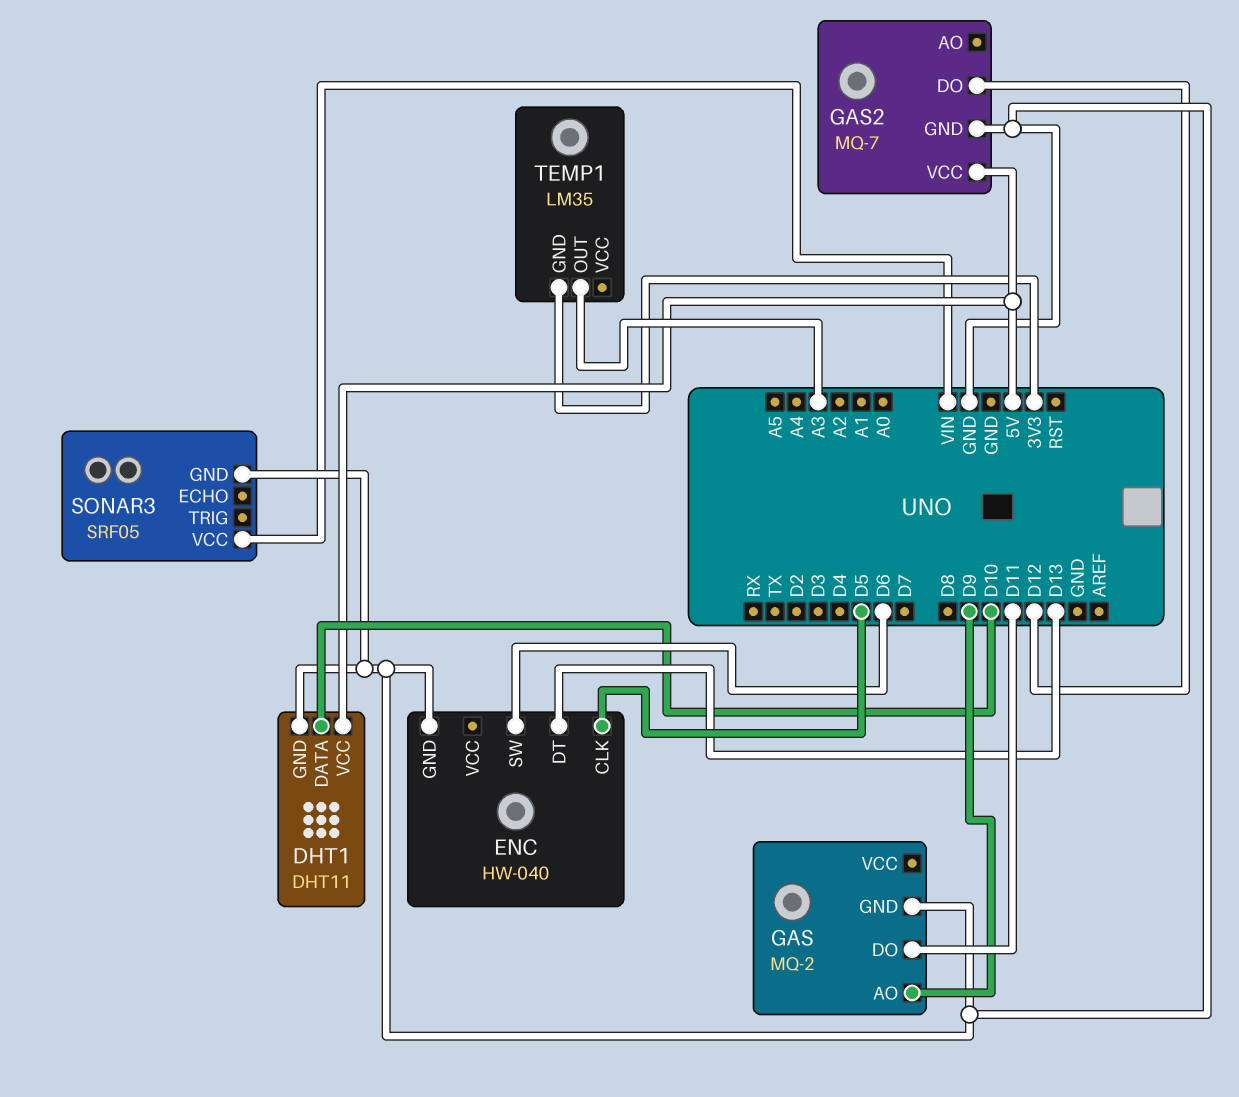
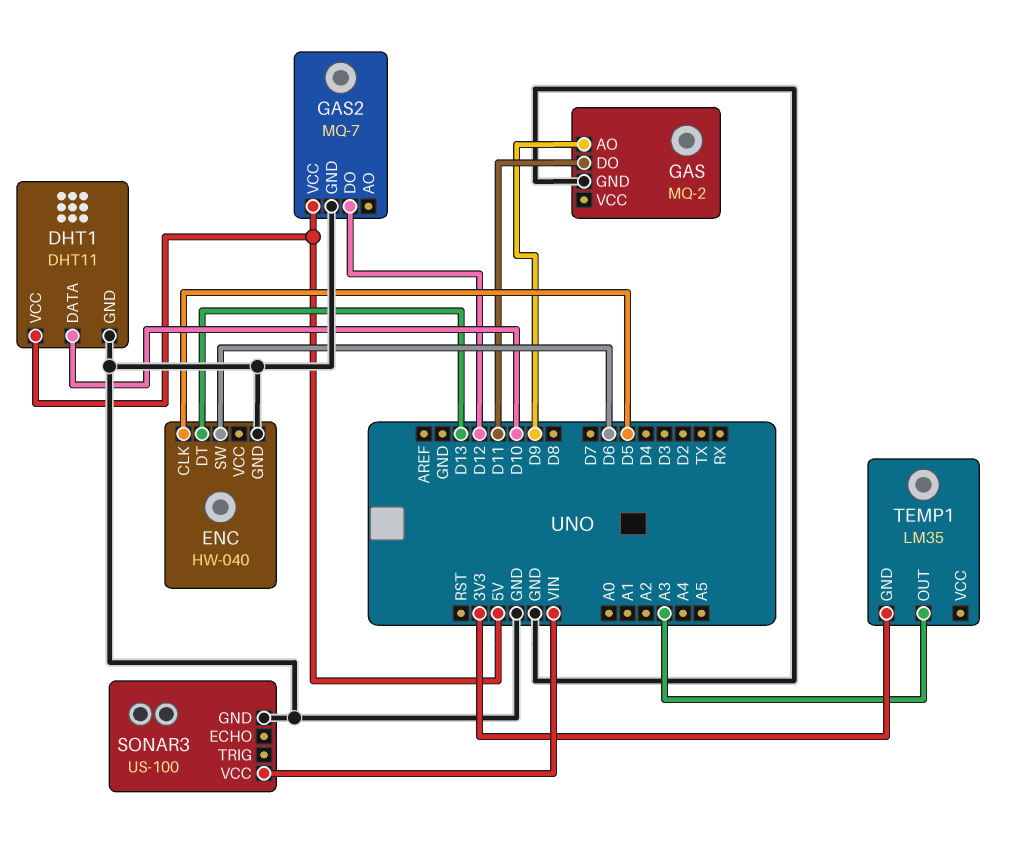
SONAR3: SRF05 -> US-100

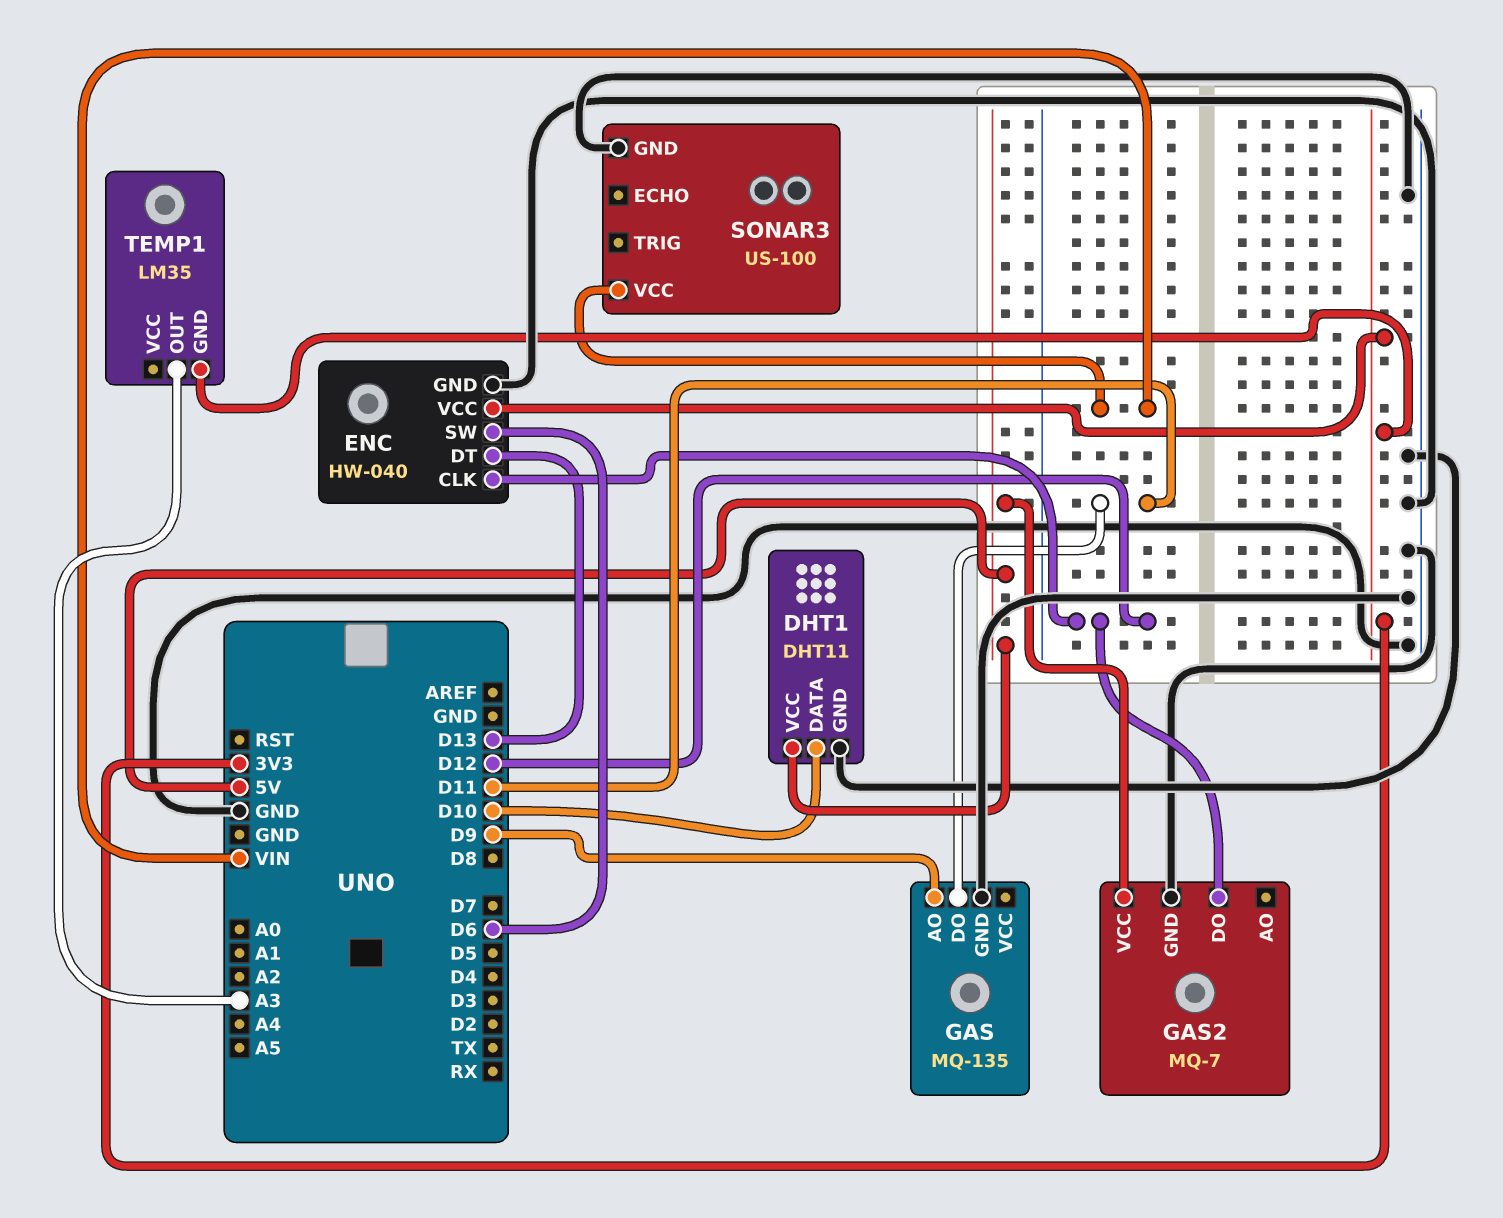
ENC pin CLK: D5 -> D12
ENC pin VCC: none -> 3V3
GAS: MQ-2 -> MQ-135

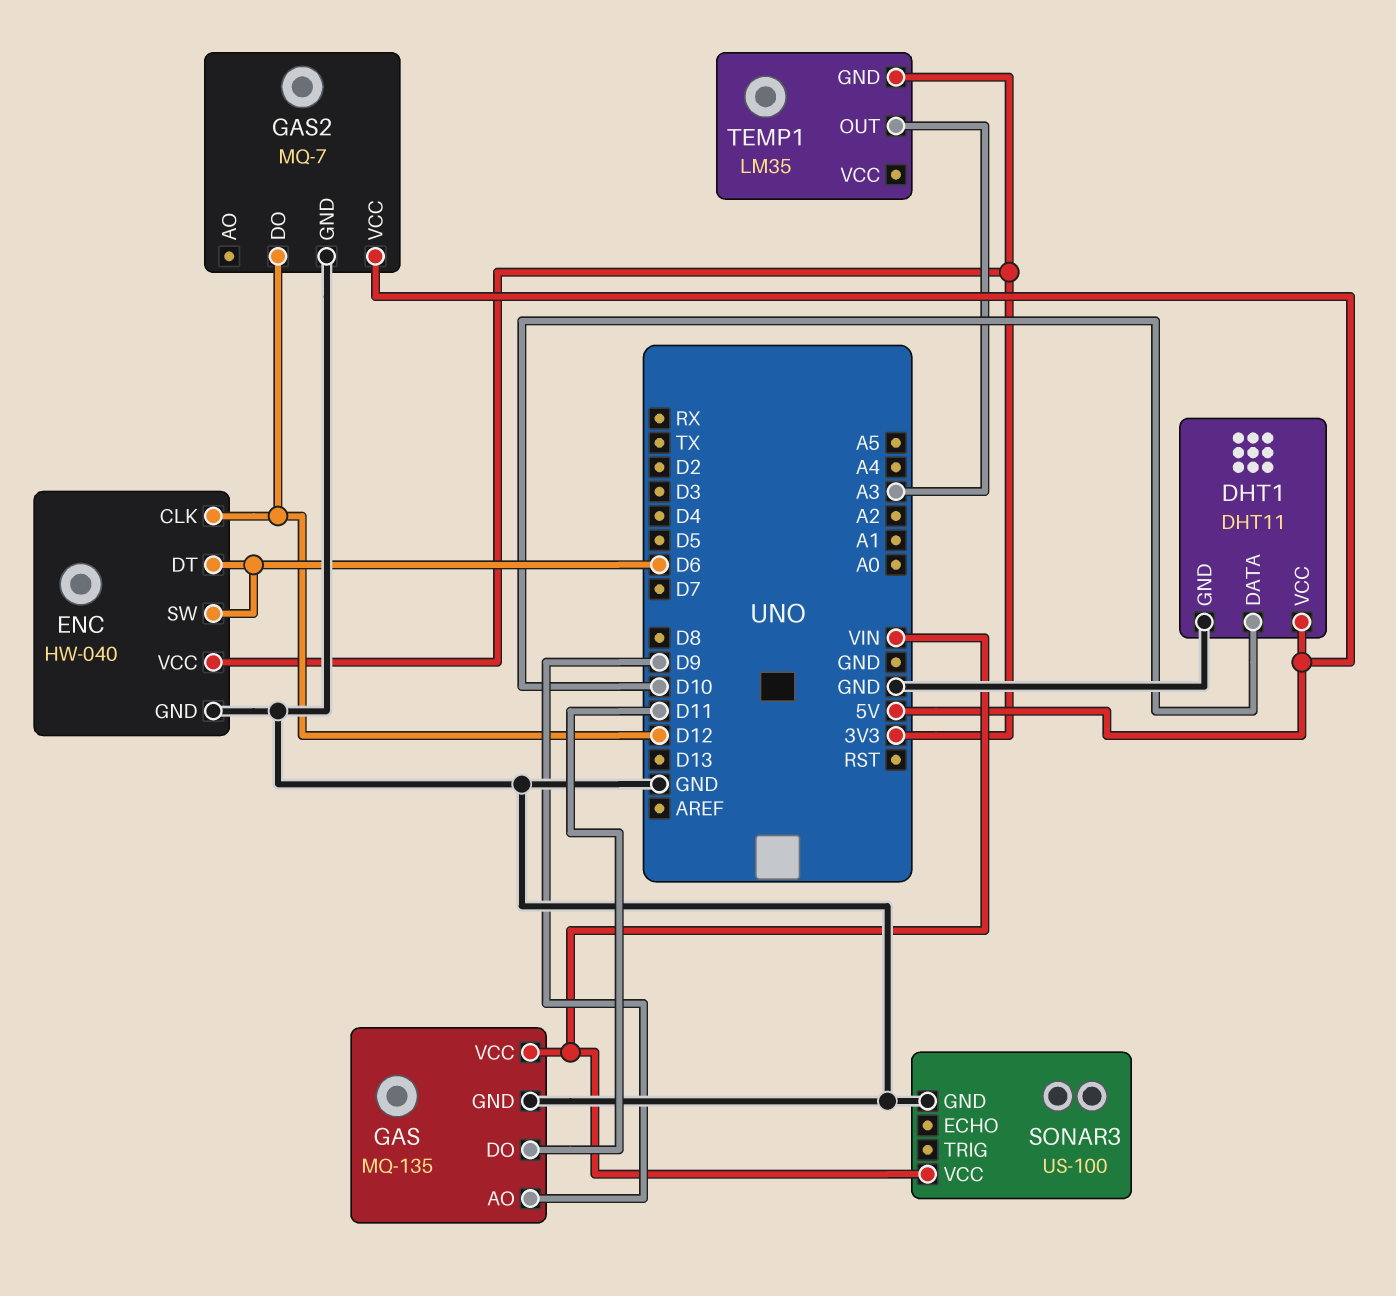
ENC pin DT: D13 -> D6
GAS pin VCC: none -> VIN

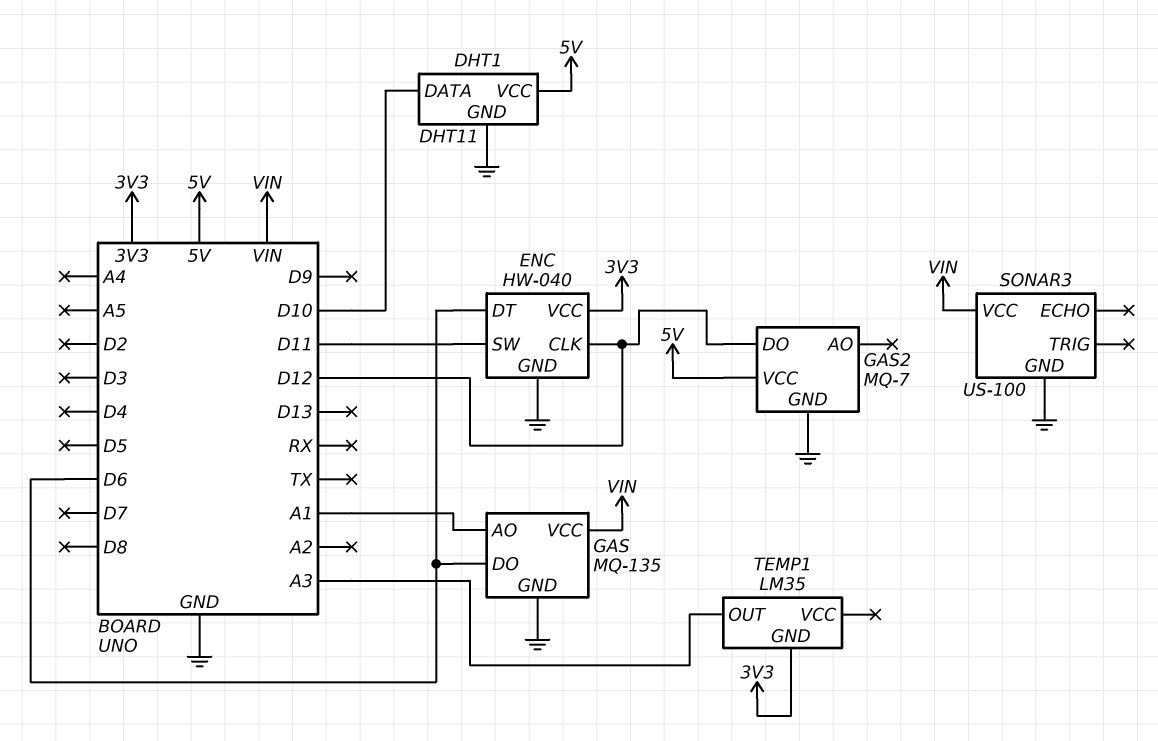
ENC pin SW: D6 -> D11
GAS pin AO: D9 -> A1
GAS pin DO: D11 -> D6

